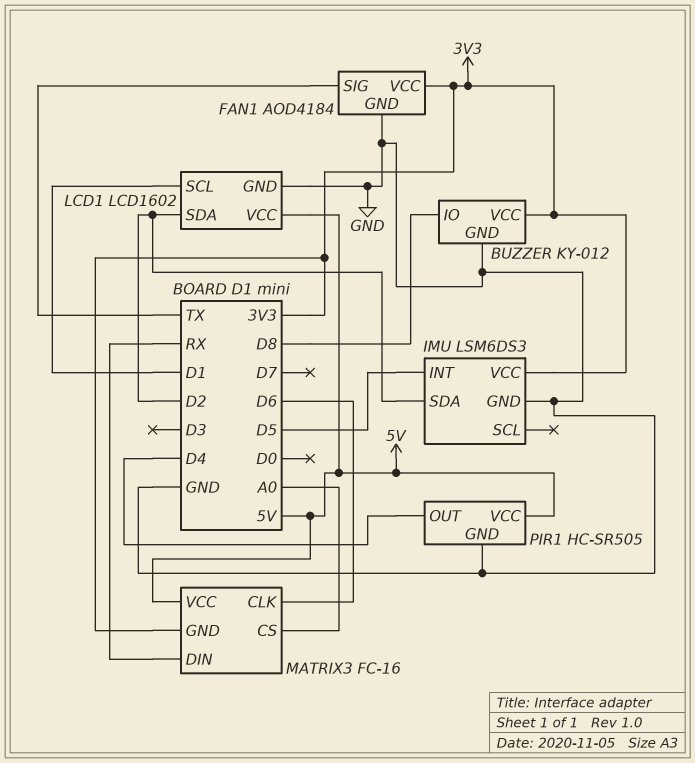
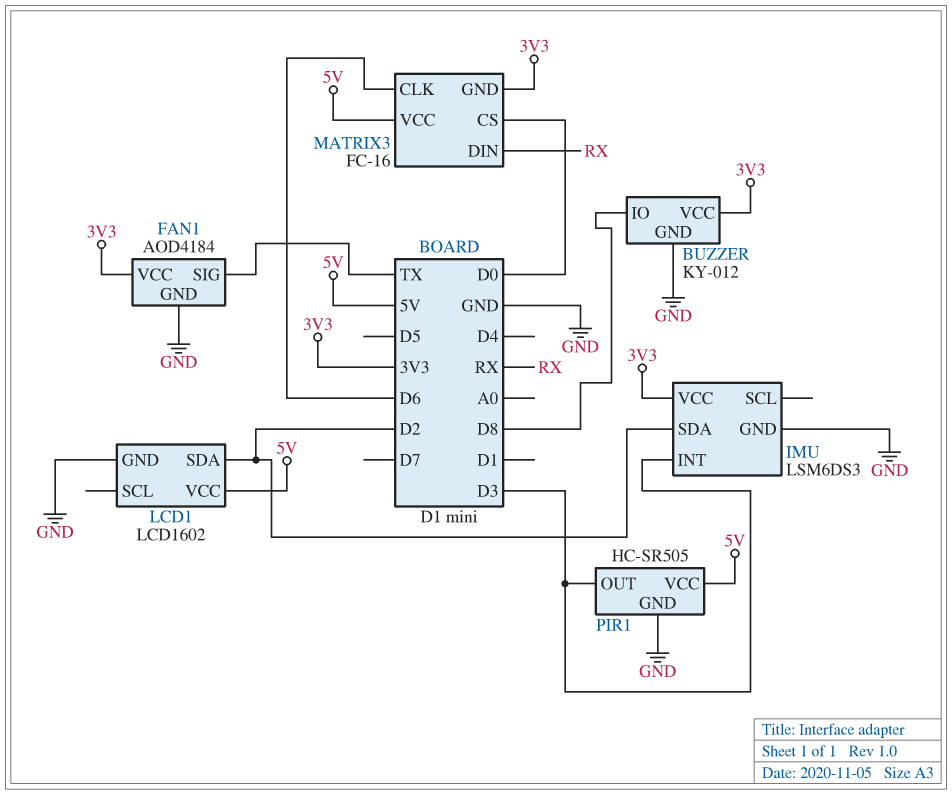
IMU pin INT: D5 -> D3
LCD1 pin SCL: D1 -> none
MATRIX3 pin CS: A0 -> D0
PIR1 pin OUT: D4 -> D3

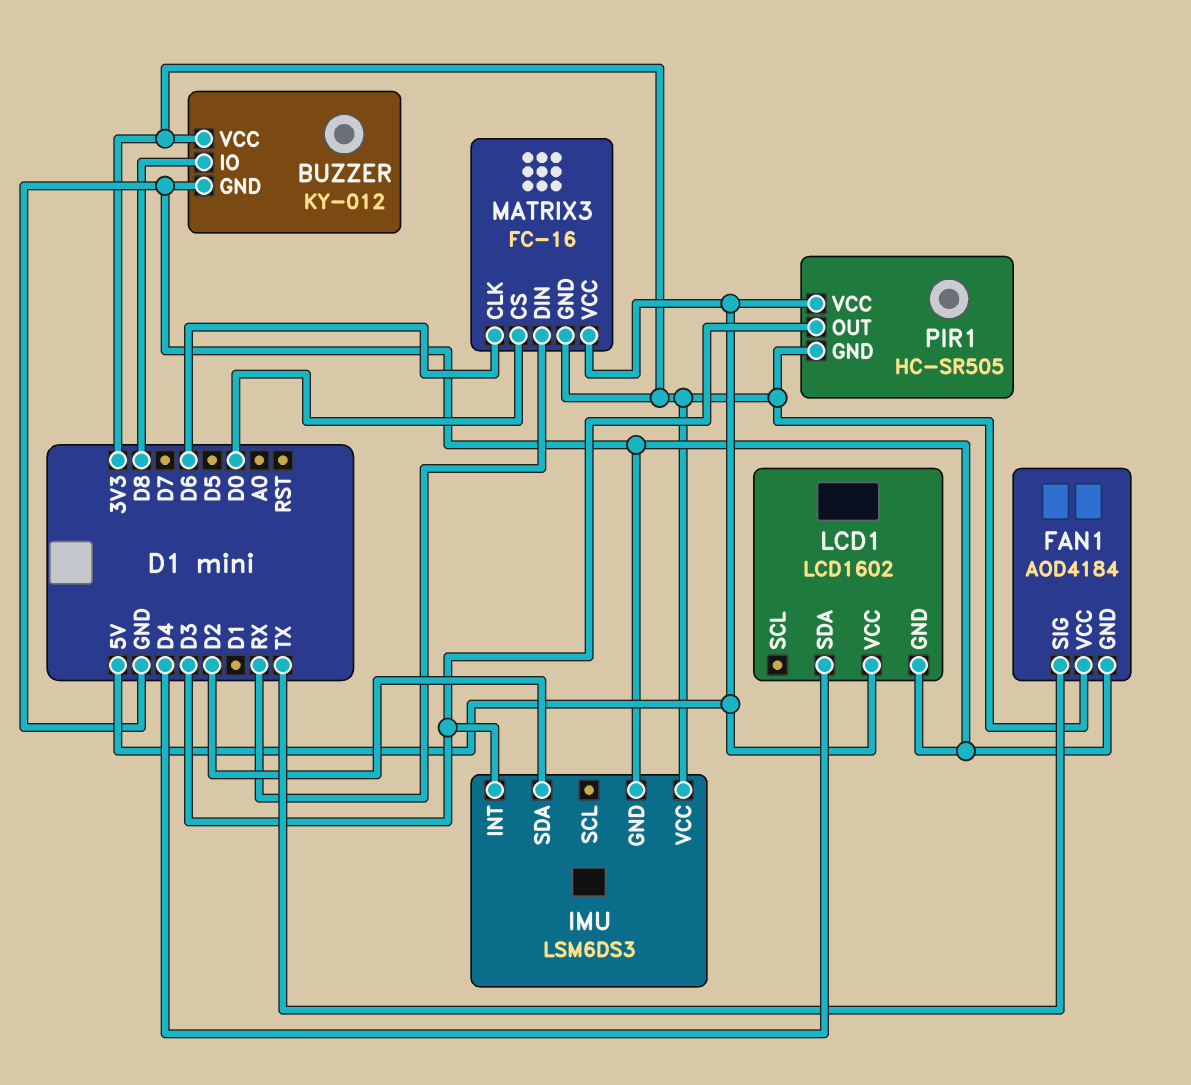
LCD1 pin SDA: D2 -> D4
PIR1 pin GND: GND -> 3V3

